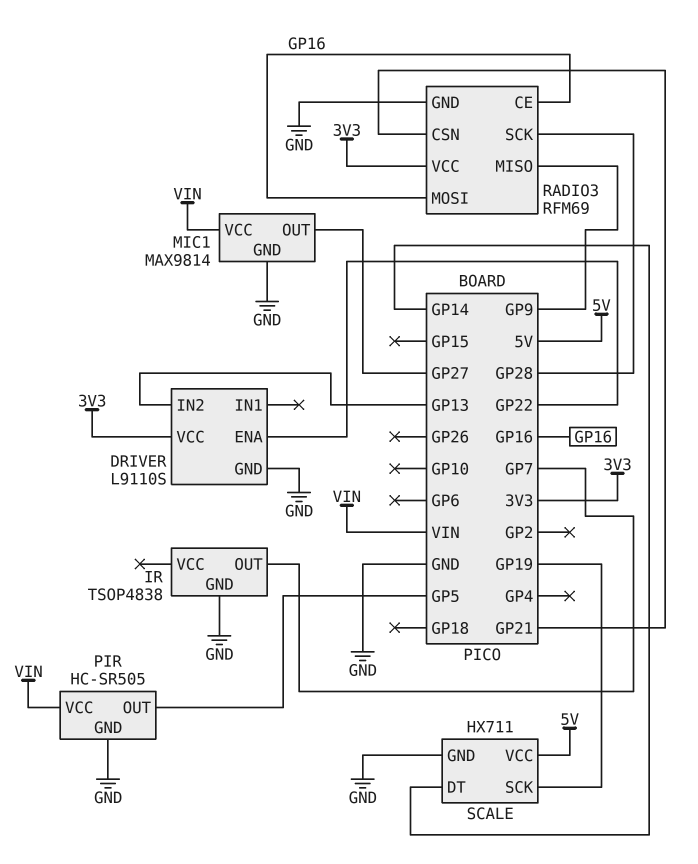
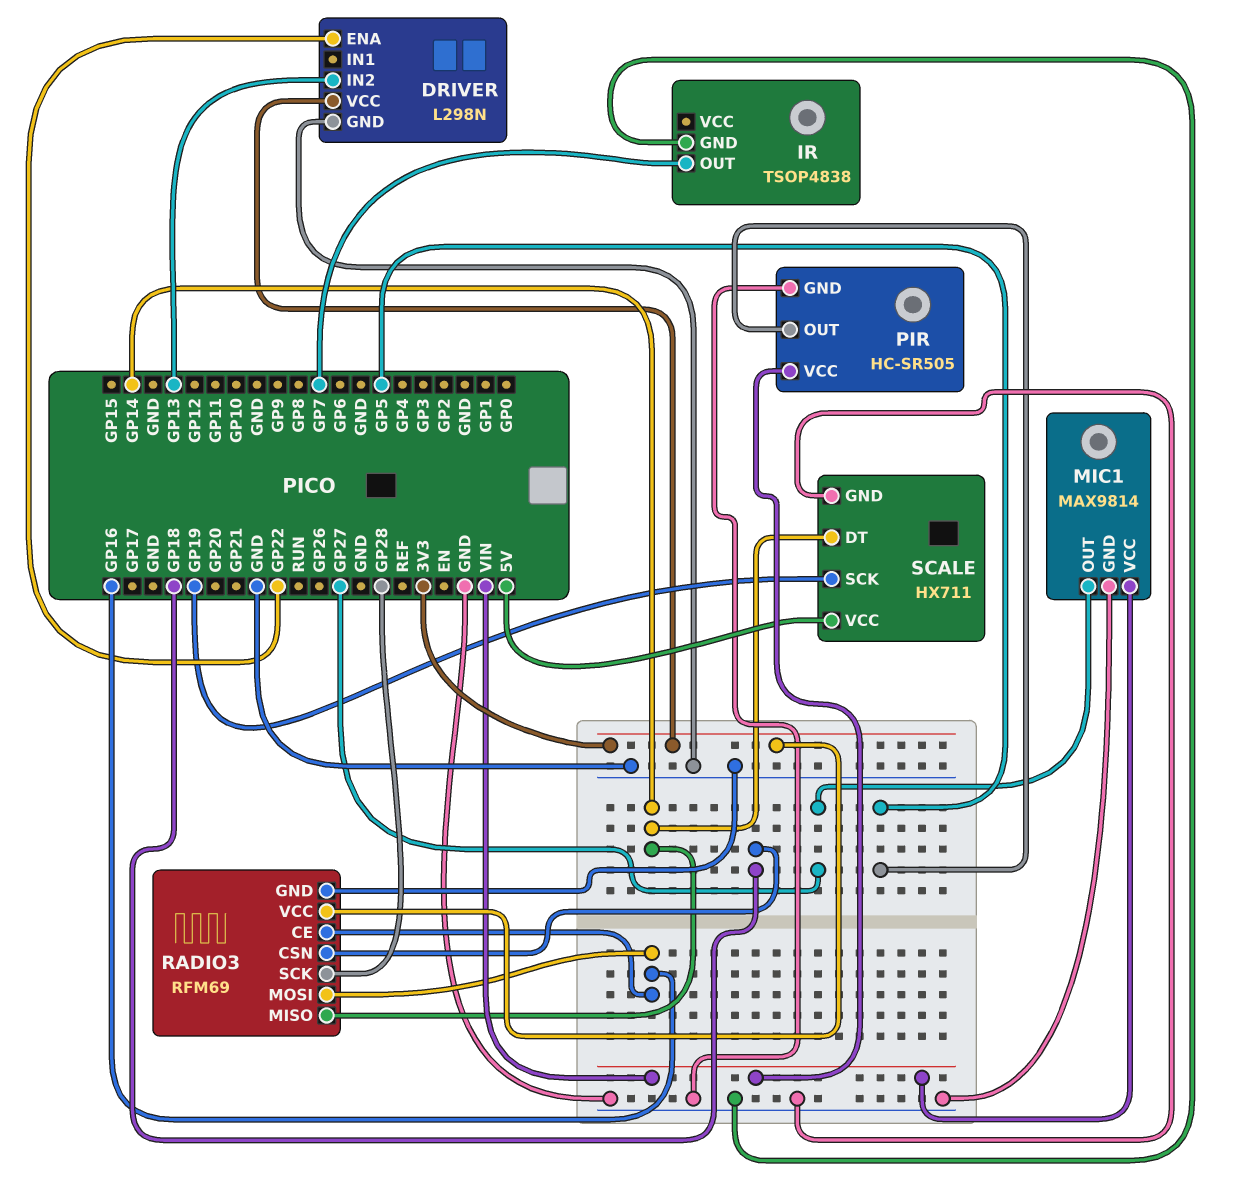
DRIVER: L9110S -> L298N
RADIO3 pin CSN: GP21 -> GP18
RADIO3 pin MISO: GP9 -> GP14

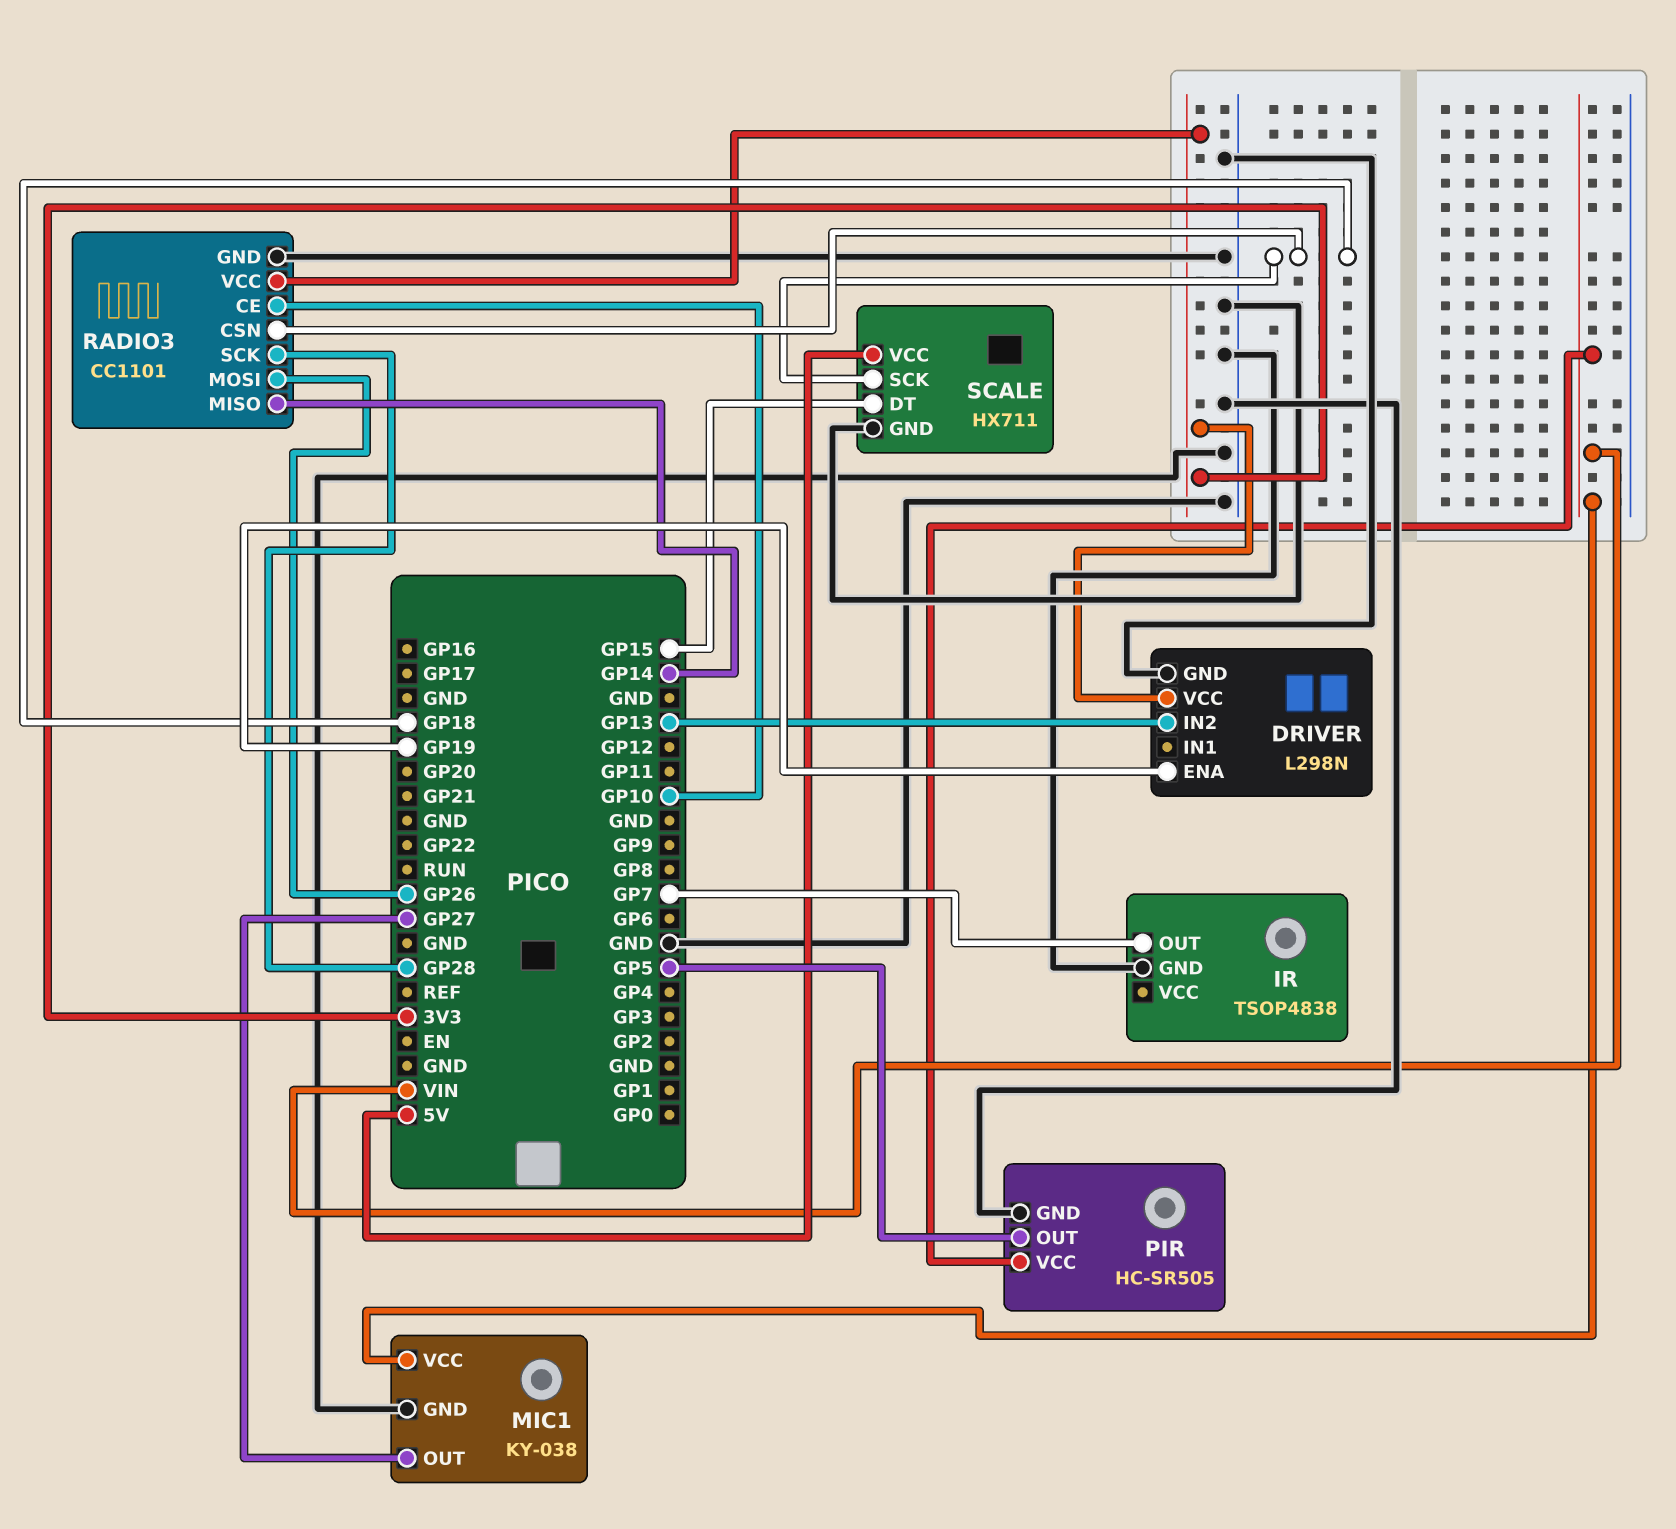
DRIVER pin ENA: GP22 -> GP19
MIC1: MAX9814 -> KY-038
RADIO3: RFM69 -> CC1101
RADIO3 pin CE: GP16 -> GP10
RADIO3 pin MOSI: GP16 -> GP26
SCALE pin DT: GP14 -> GP15
SCALE pin SCK: GP19 -> GP18

